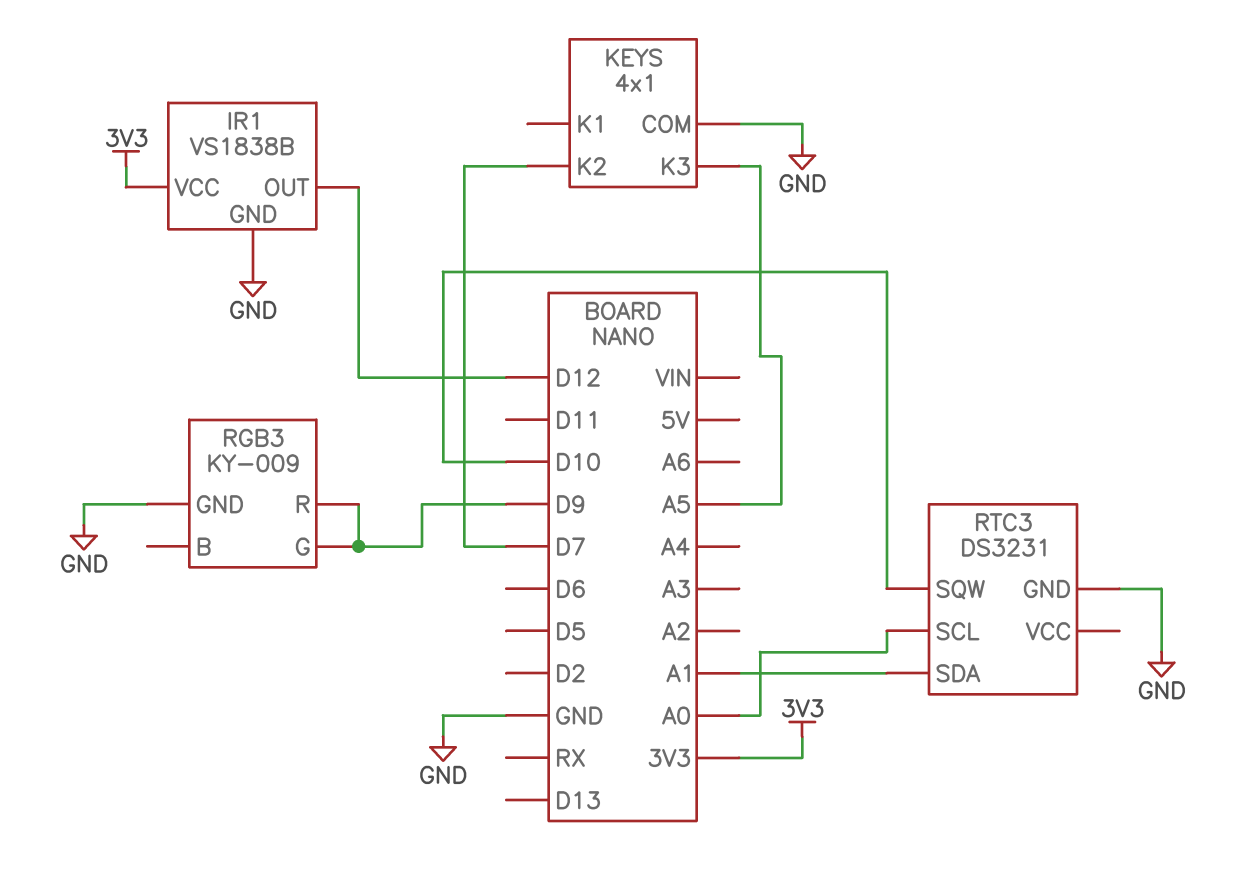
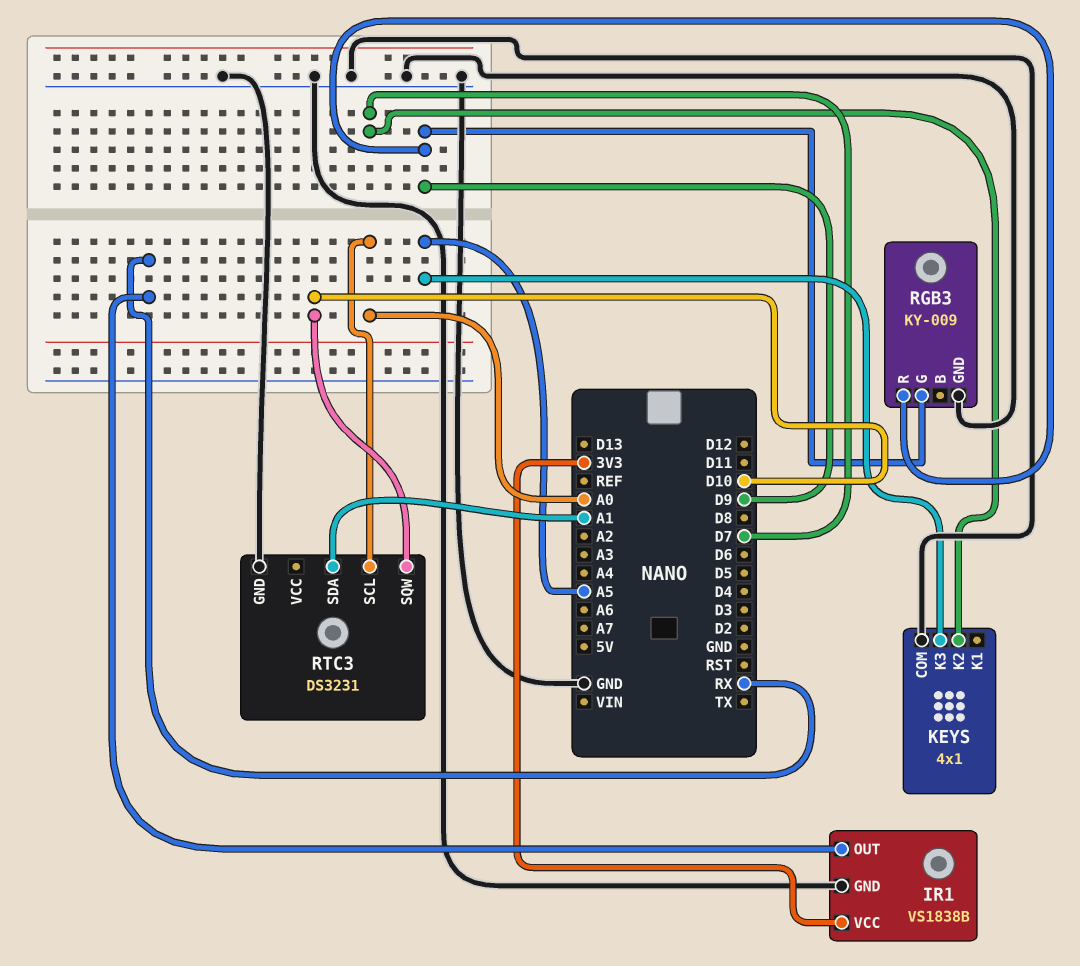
IR1 pin OUT: D12 -> RX

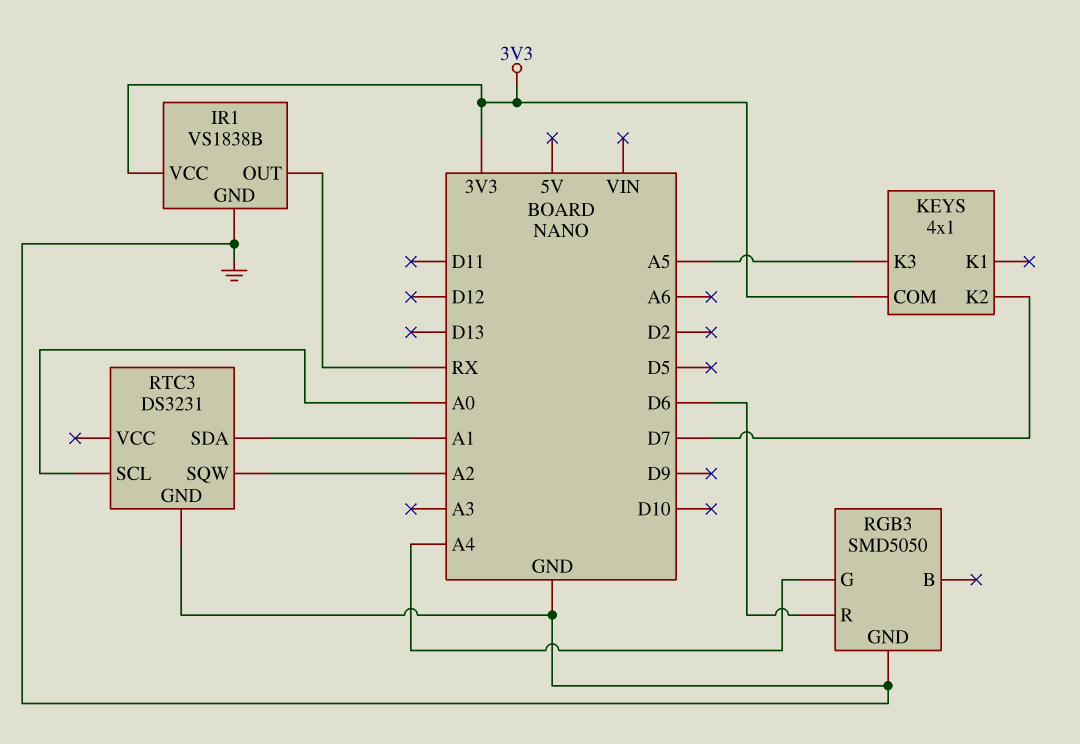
KEYS pin COM: GND -> 3V3
RGB3: KY-009 -> SMD5050
RGB3 pin G: D9 -> A4
RGB3 pin R: D9 -> D6
RTC3 pin SQW: D10 -> A2

